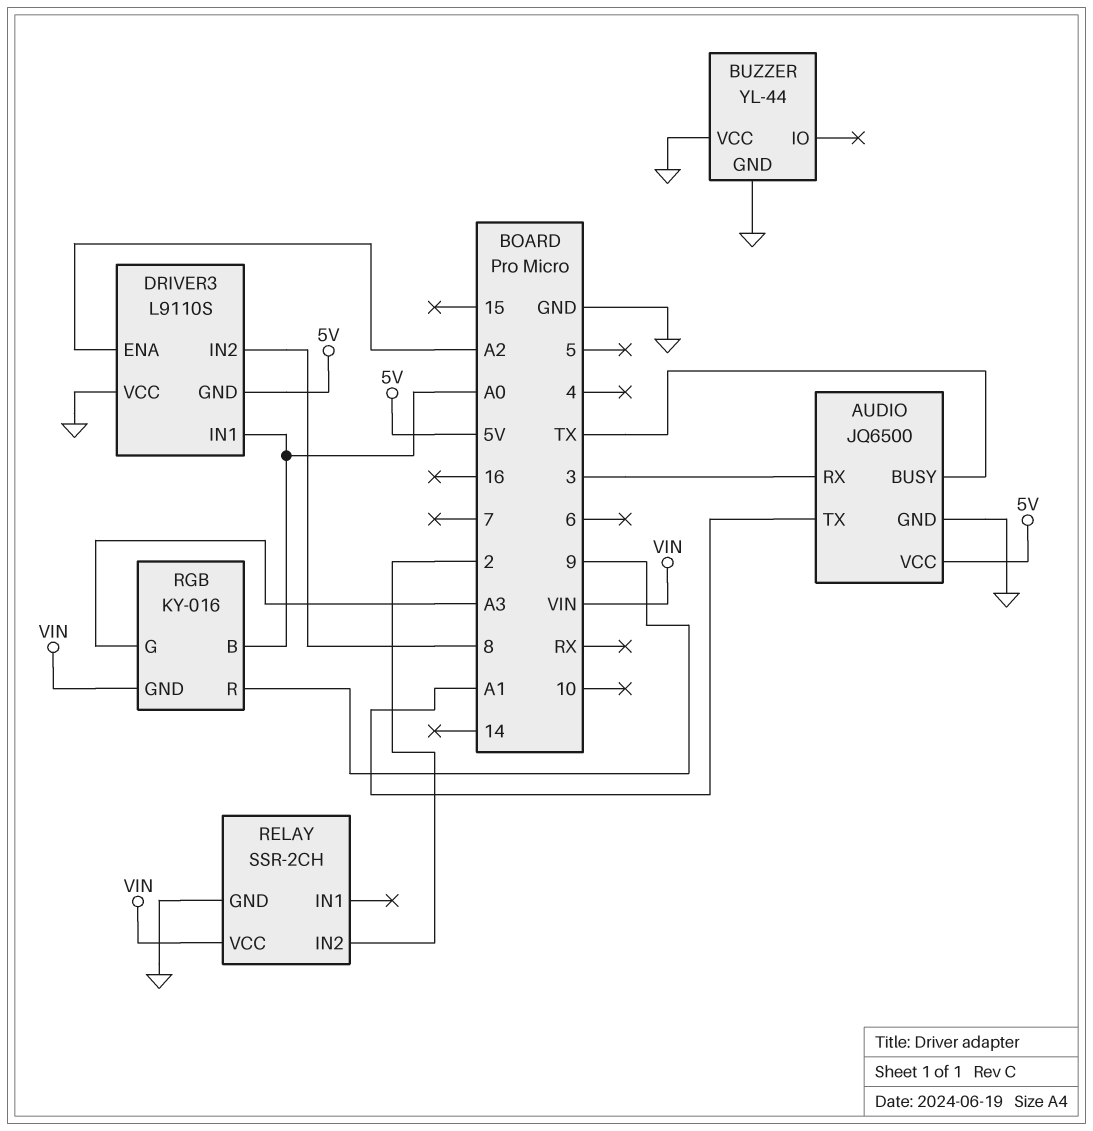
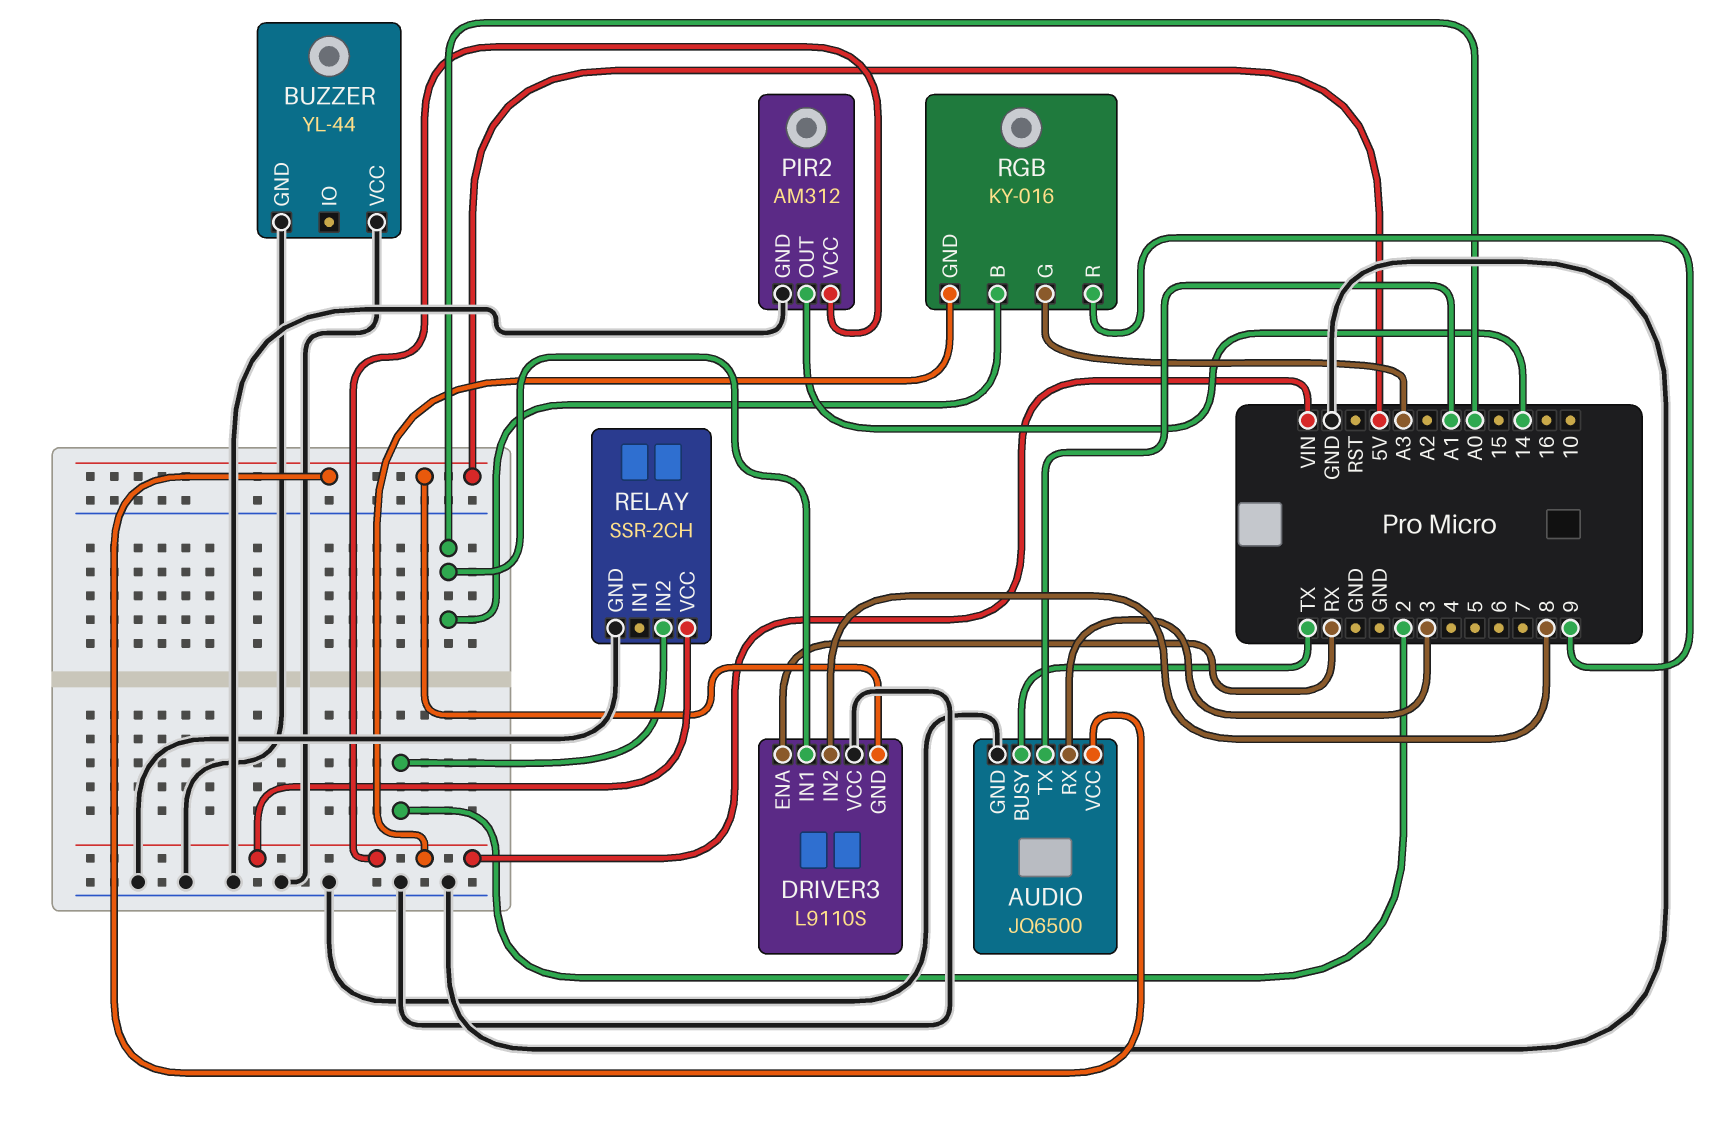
DRIVER3 pin ENA: A2 -> RX
PIR2: none -> AM312
PIR2 pin GND: none -> GND
PIR2 pin OUT: none -> 14
PIR2 pin VCC: none -> VIN

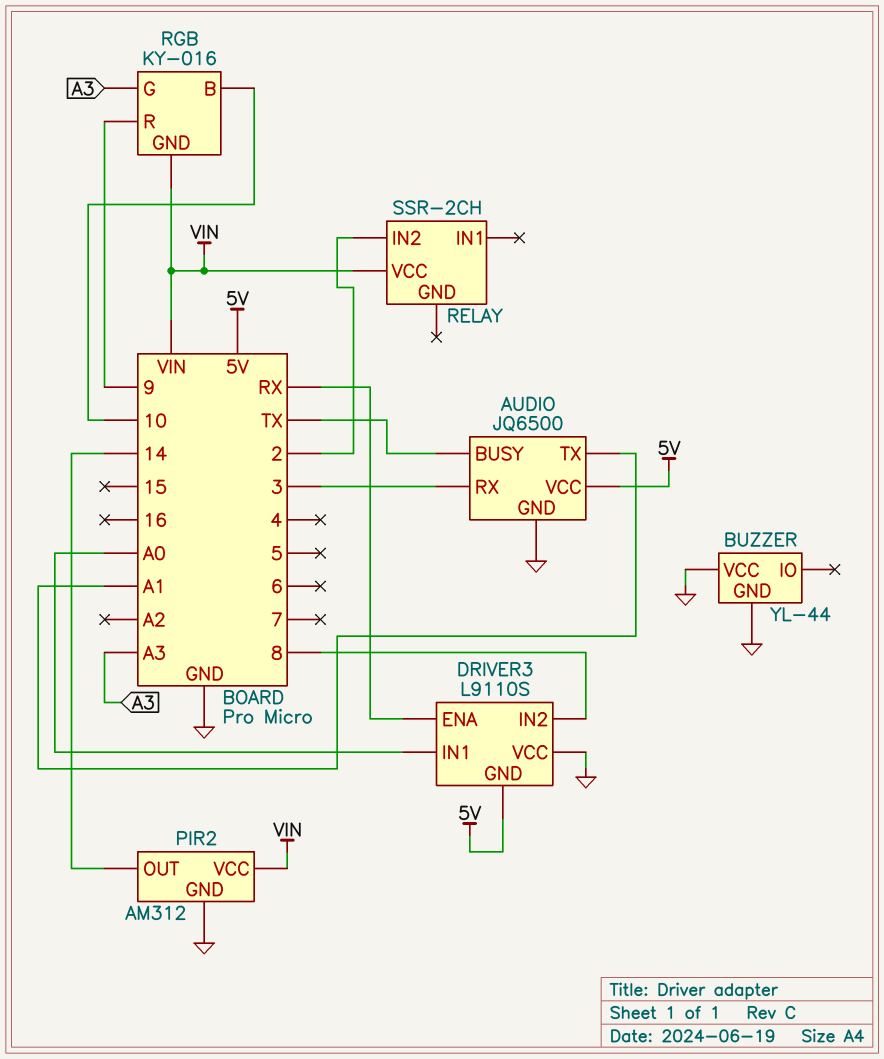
RELAY pin GND: GND -> none
RGB pin B: A0 -> 10

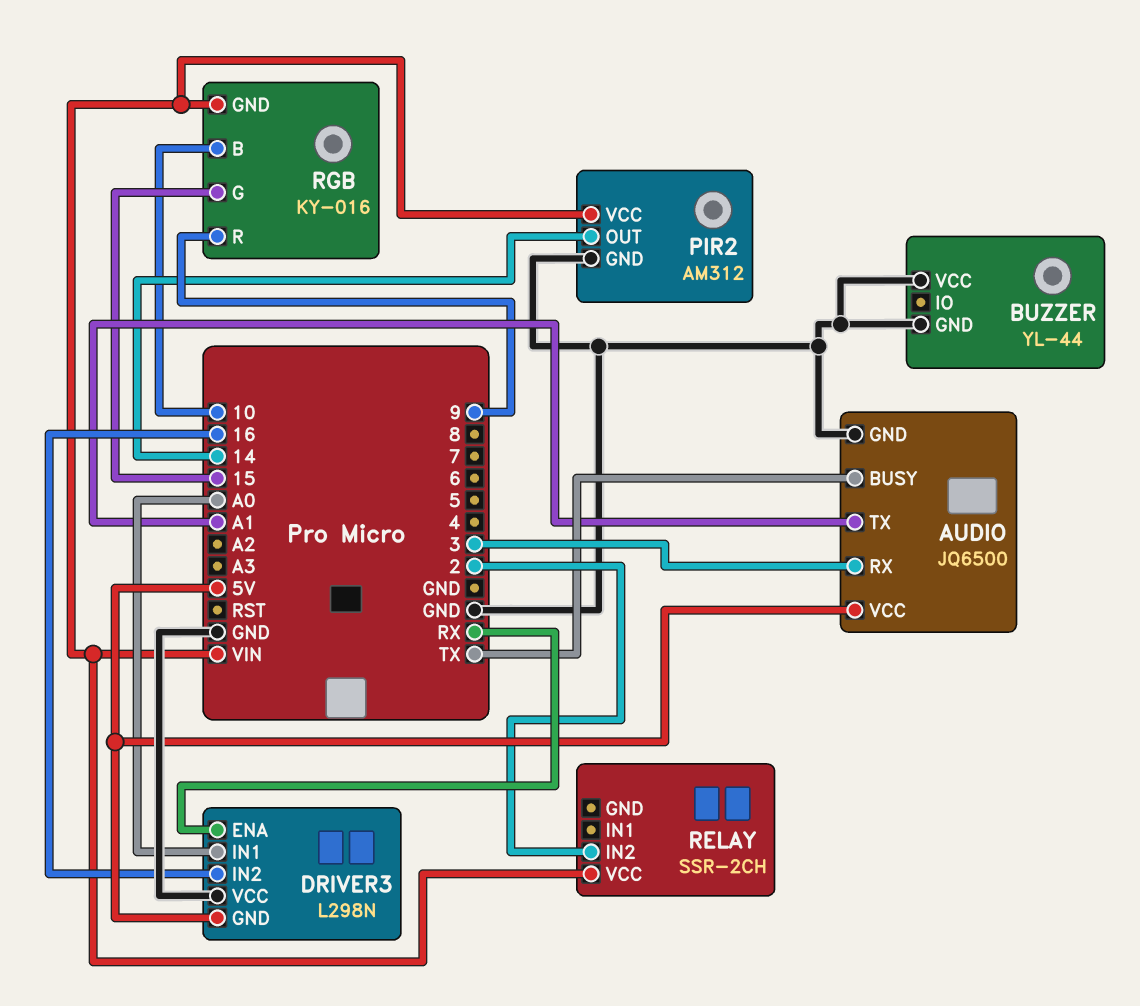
DRIVER3: L9110S -> L298N
DRIVER3 pin IN2: 8 -> 16
RGB pin G: A3 -> 15

